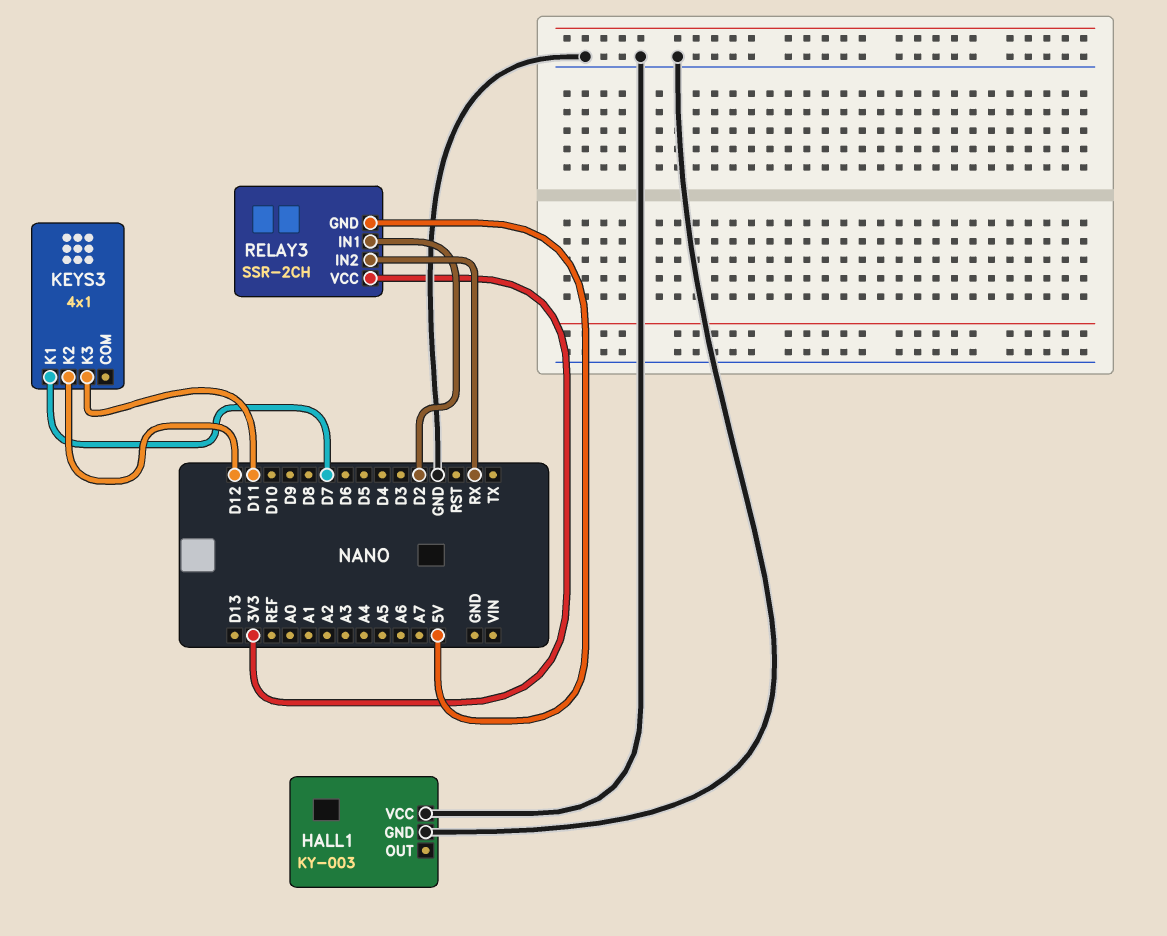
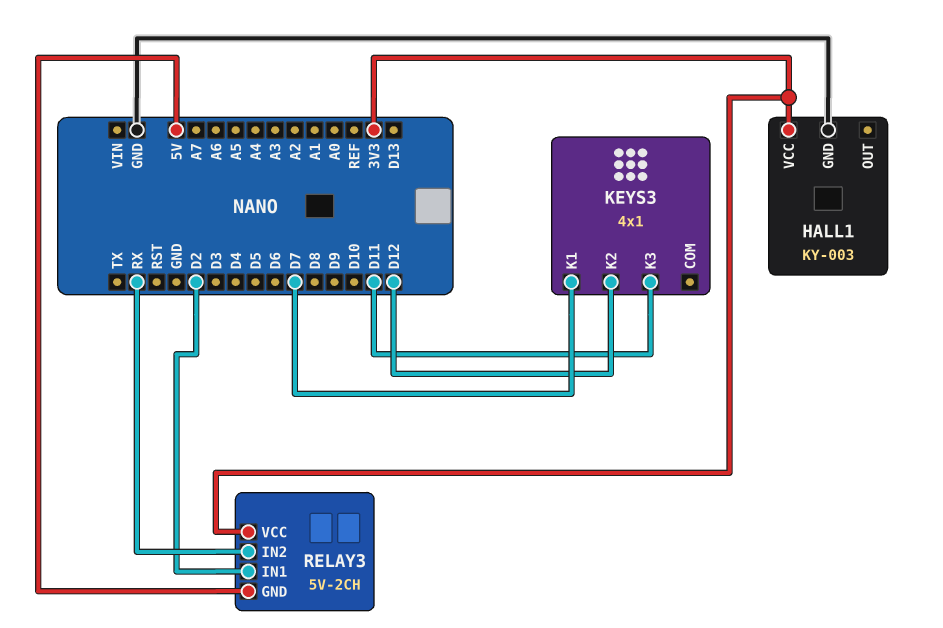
HALL1 pin VCC: GND -> 3V3
RELAY3: SSR-2CH -> 5V-2CH

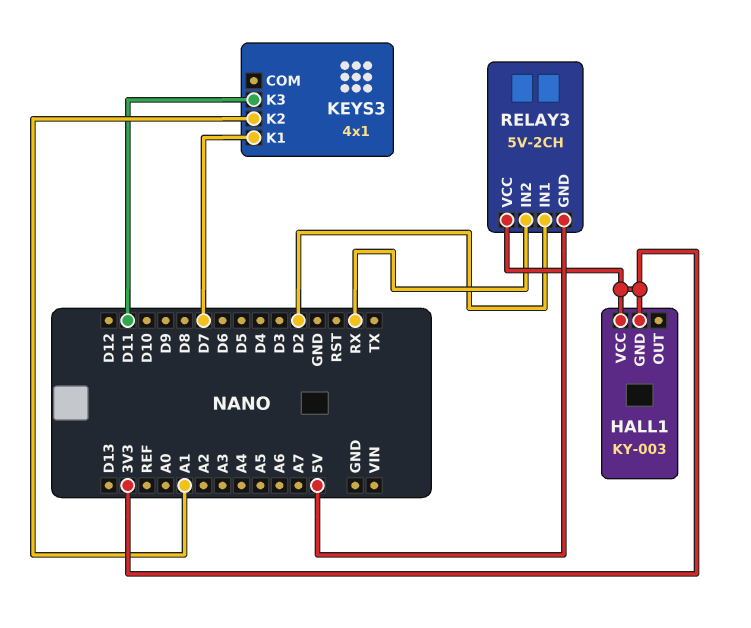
HALL1 pin GND: GND -> 3V3
KEYS3 pin K2: D12 -> A1

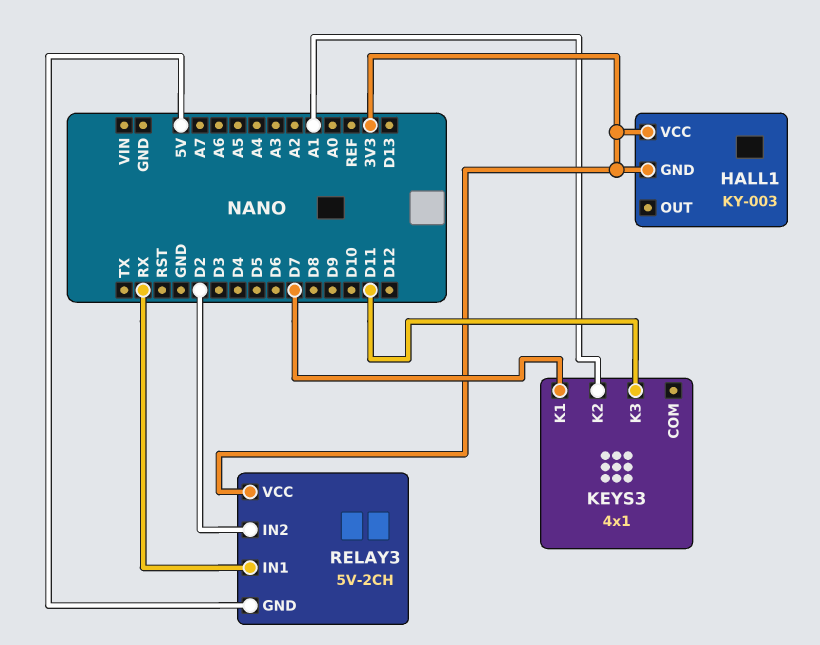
RELAY3 pin IN1: D2 -> RX
RELAY3 pin IN2: RX -> D2

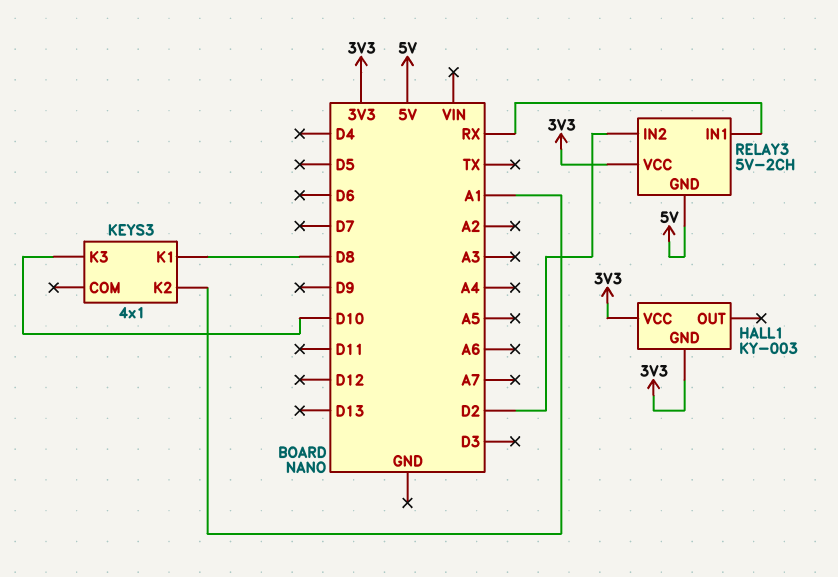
KEYS3 pin K1: D7 -> D8
KEYS3 pin K3: D11 -> D10

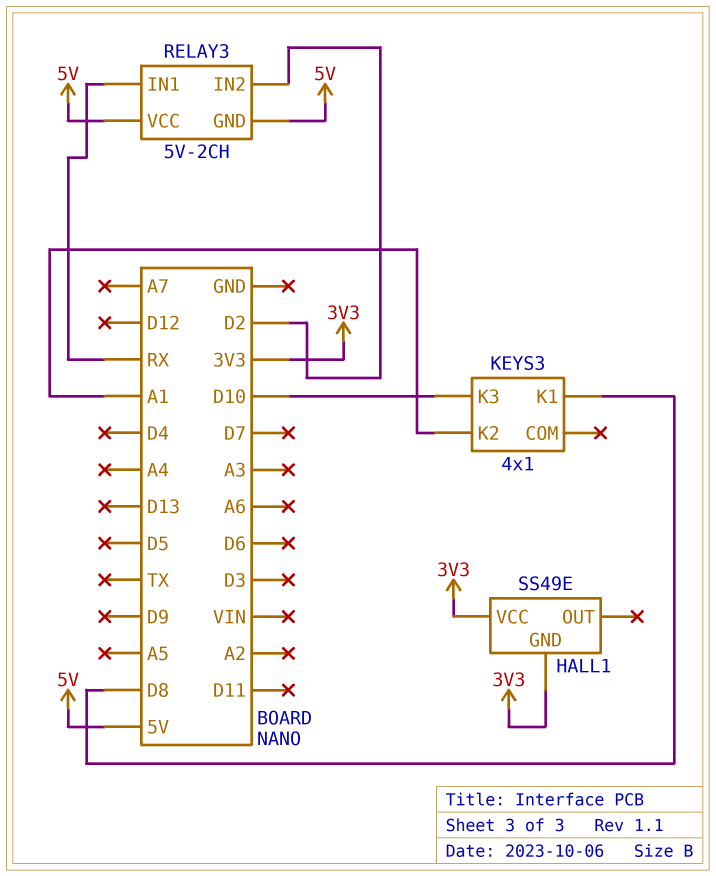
HALL1: KY-003 -> SS49E
RELAY3 pin VCC: 3V3 -> 5V

